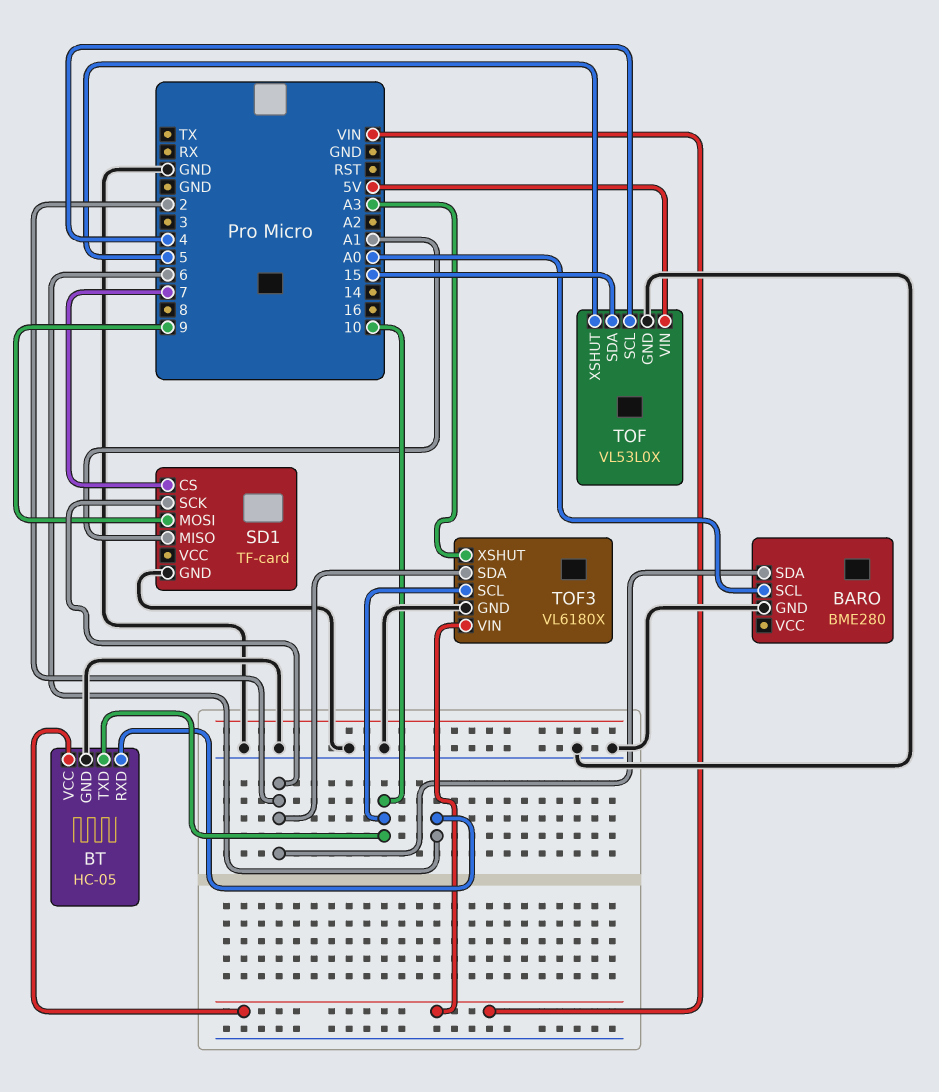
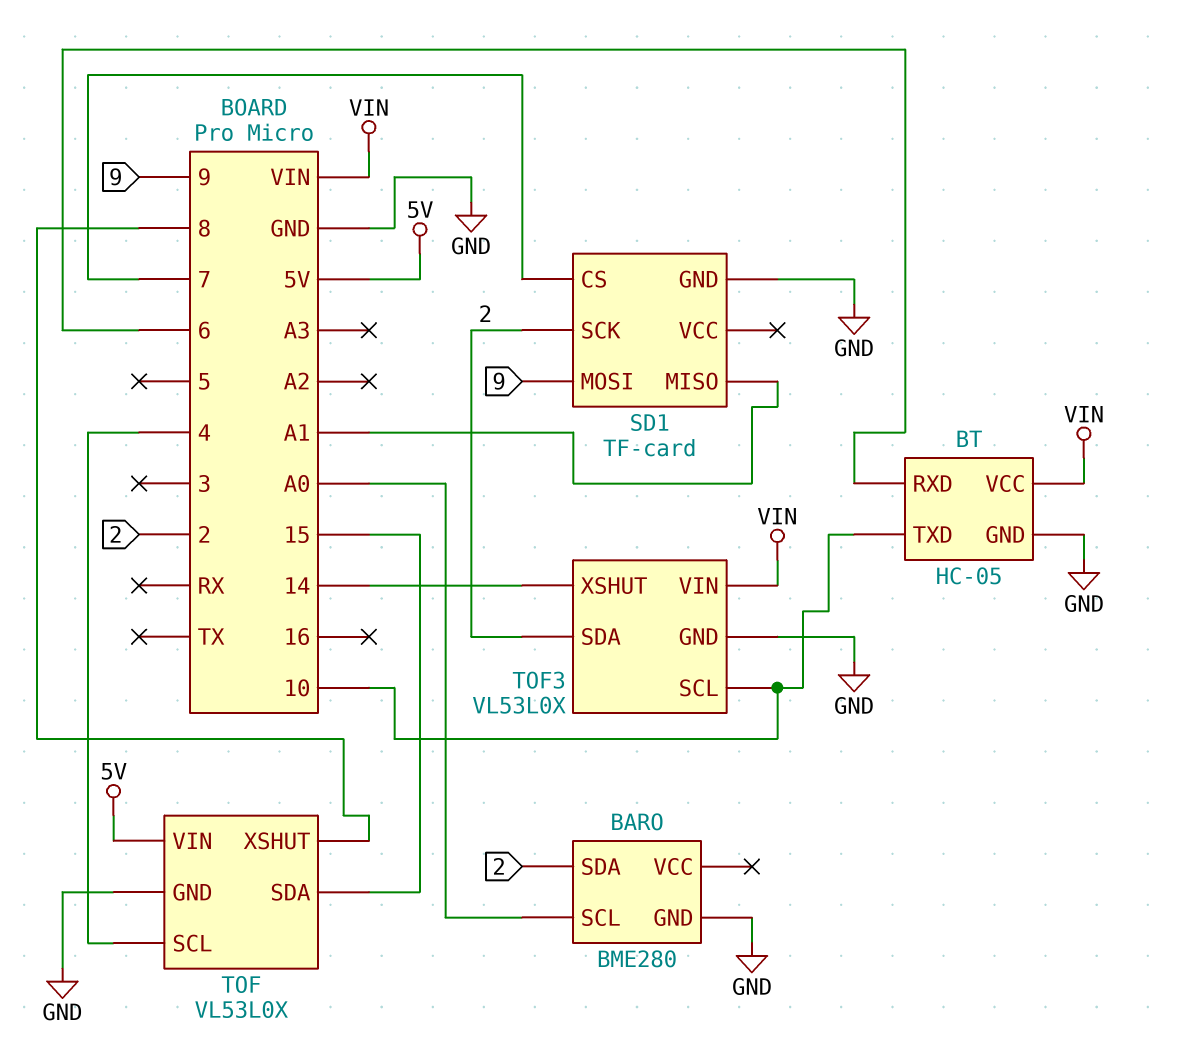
TOF pin XSHUT: 5 -> 8
TOF3: VL6180X -> VL53L0X
TOF3 pin XSHUT: A3 -> 14

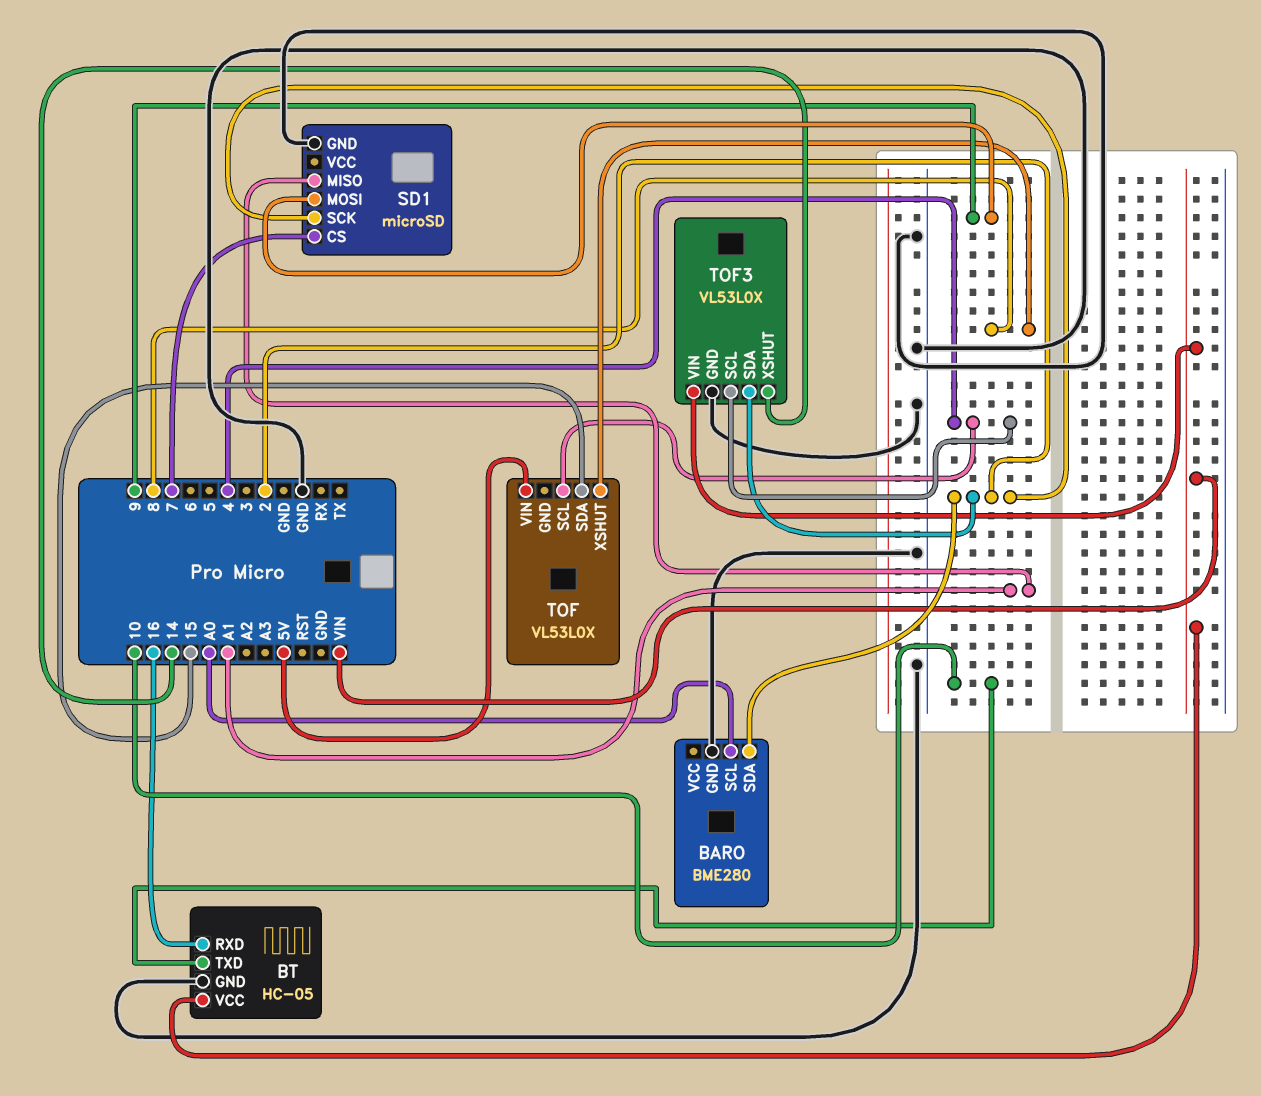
BT pin RXD: 6 -> 16
SD1: TF-card -> microSD
TOF pin GND: GND -> none
TOF3 pin SCL: 10 -> 4

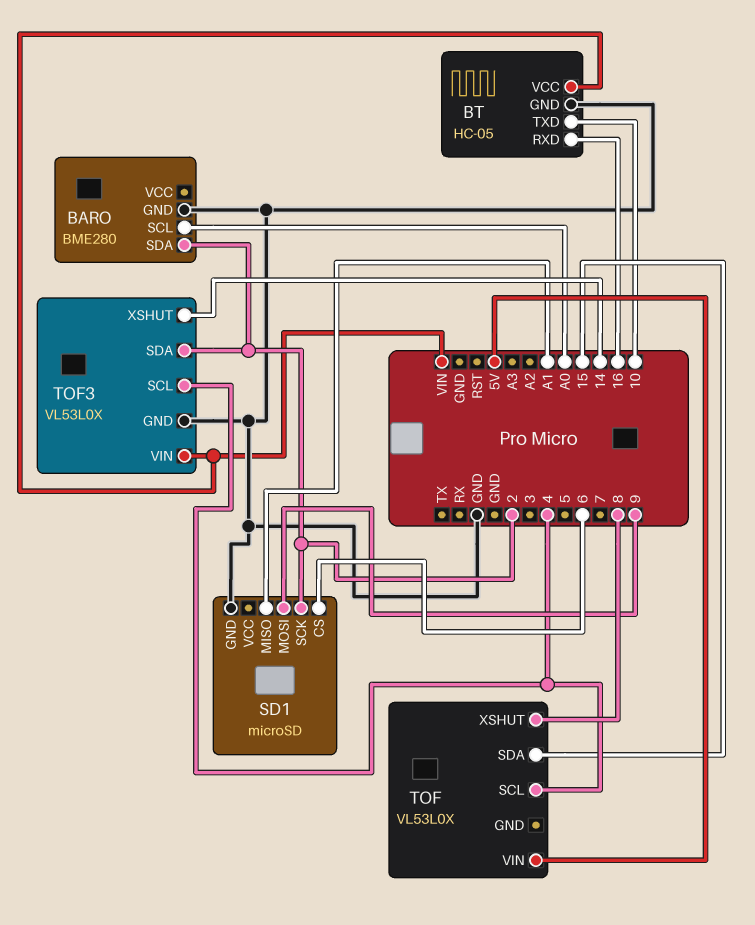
SD1 pin CS: 7 -> 6

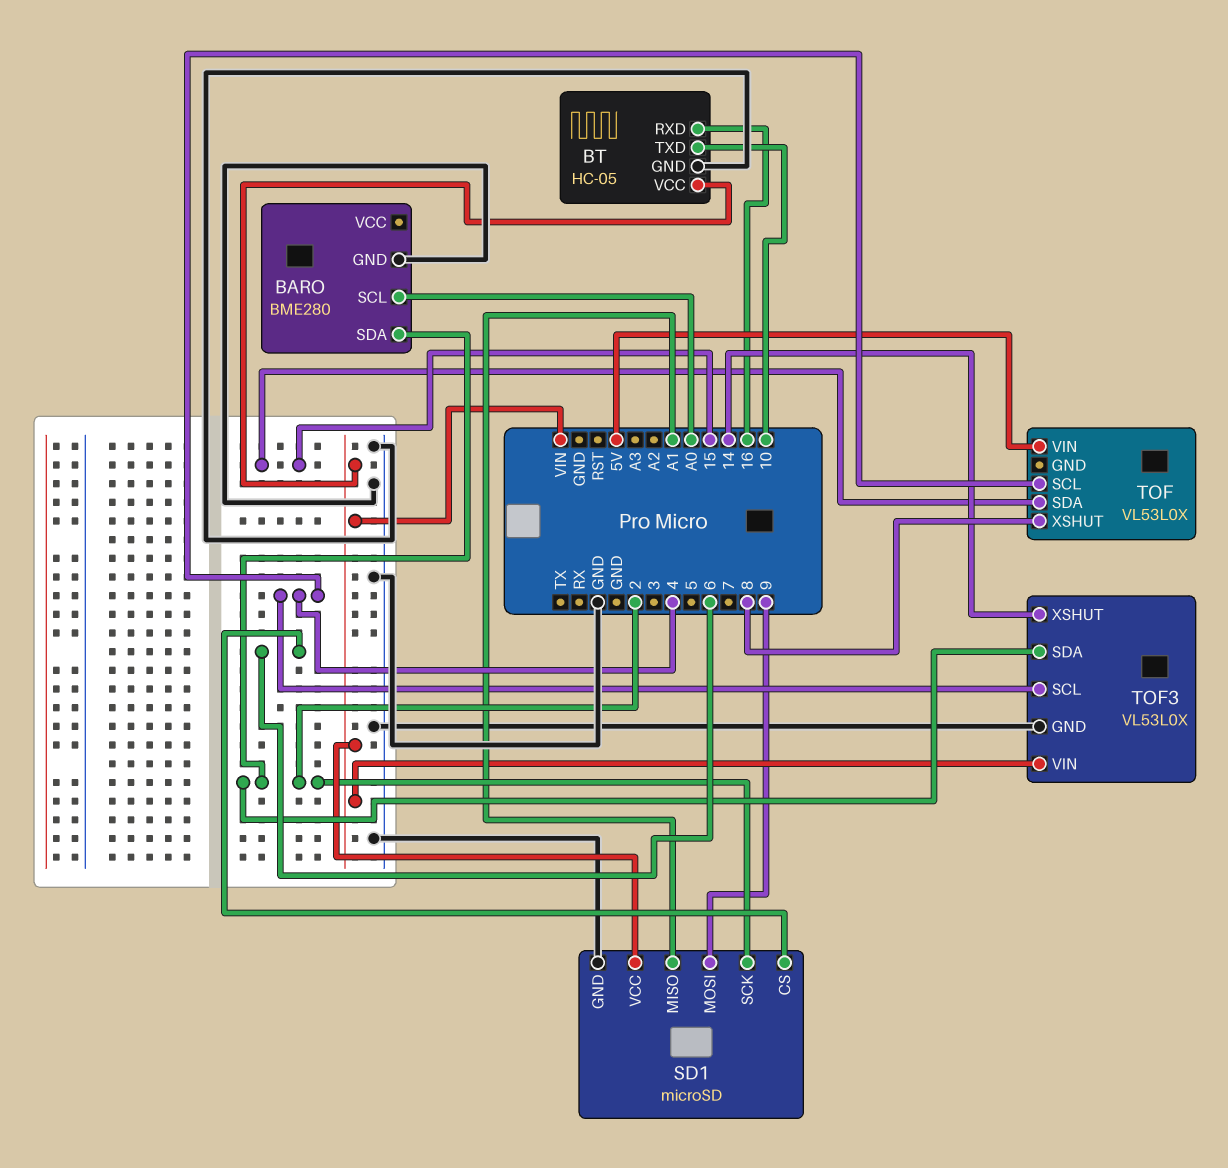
SD1 pin VCC: none -> VIN

